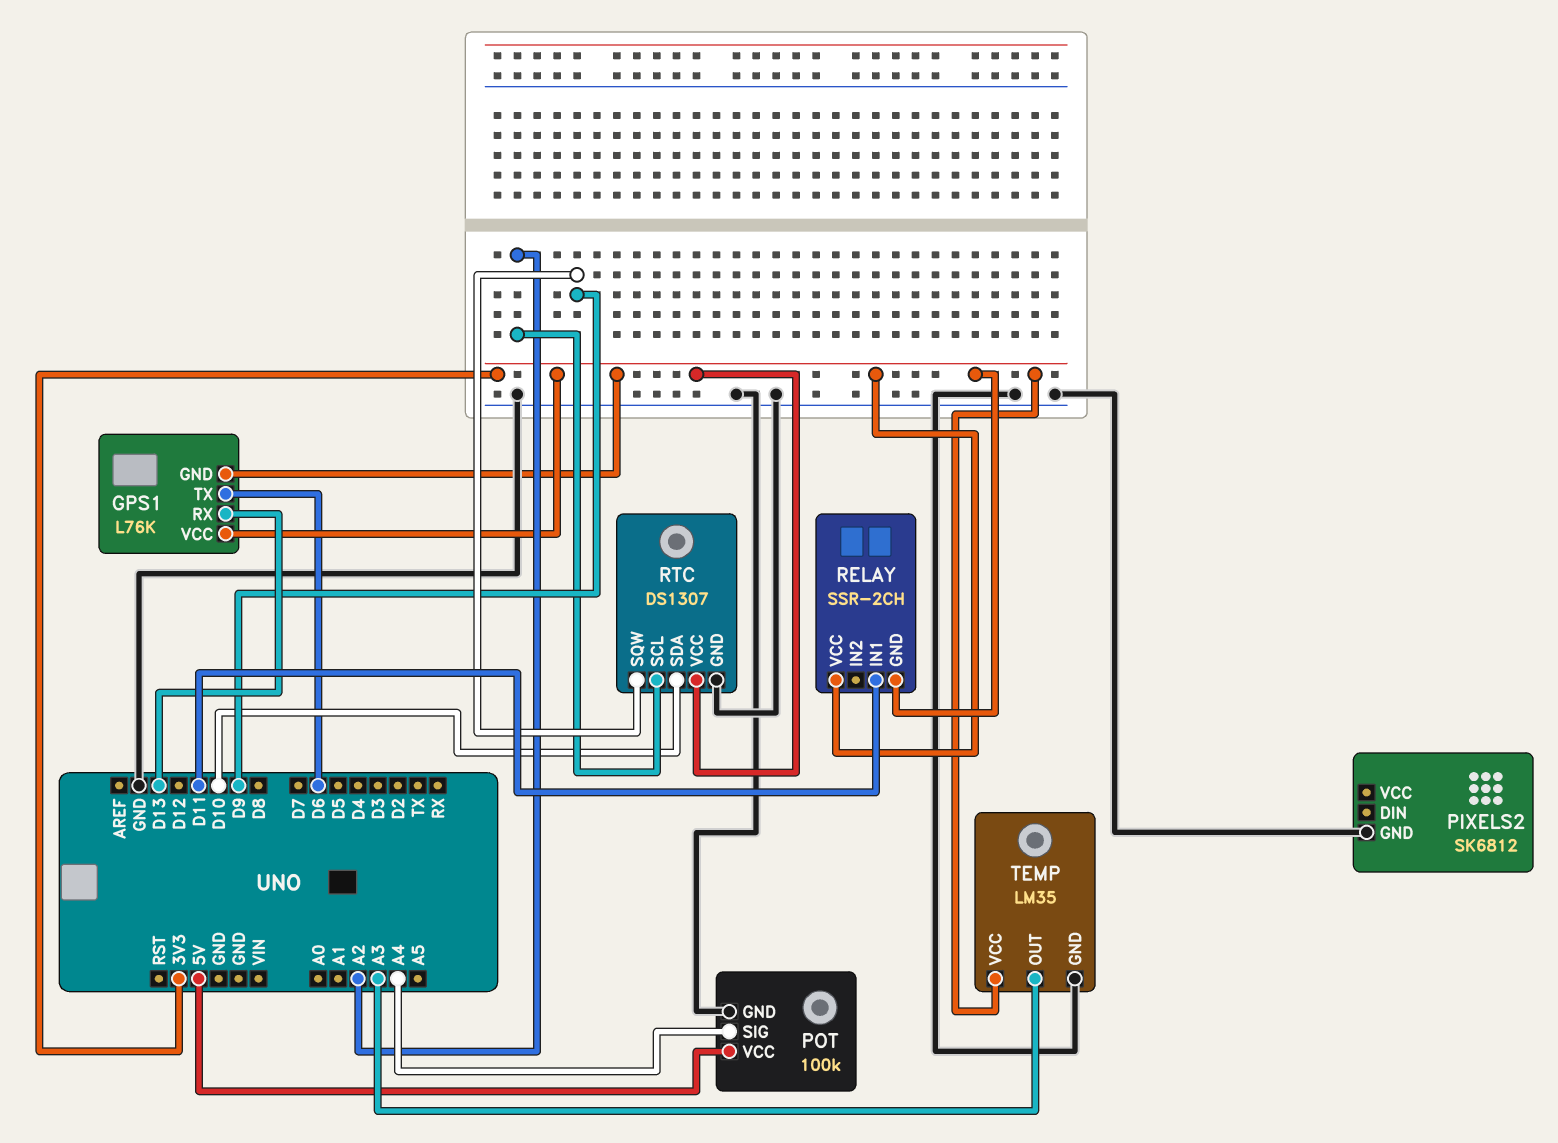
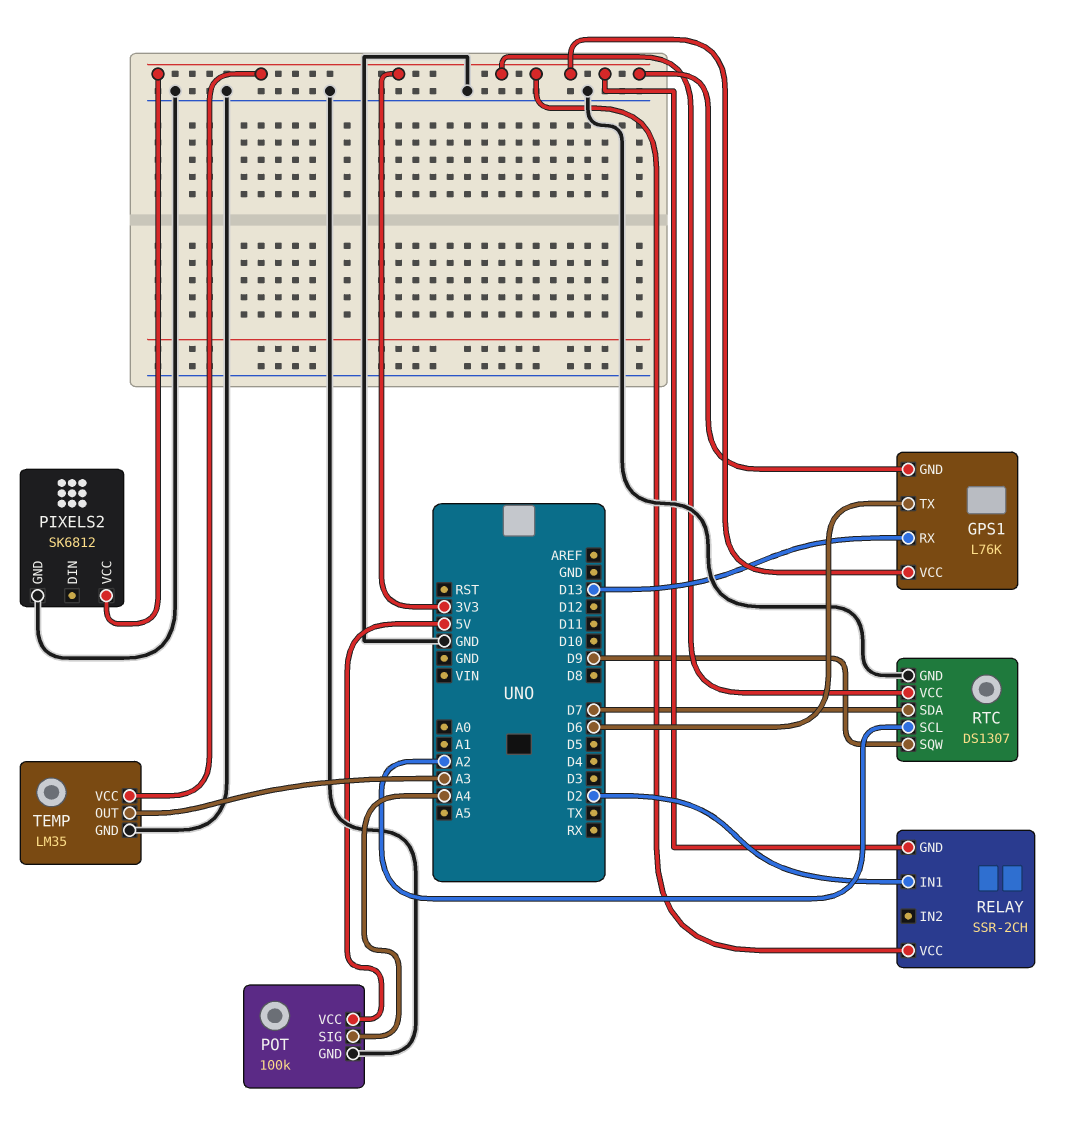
PIXELS2 pin VCC: none -> 3V3
RELAY pin IN1: D11 -> D2
RTC pin SDA: D10 -> D7

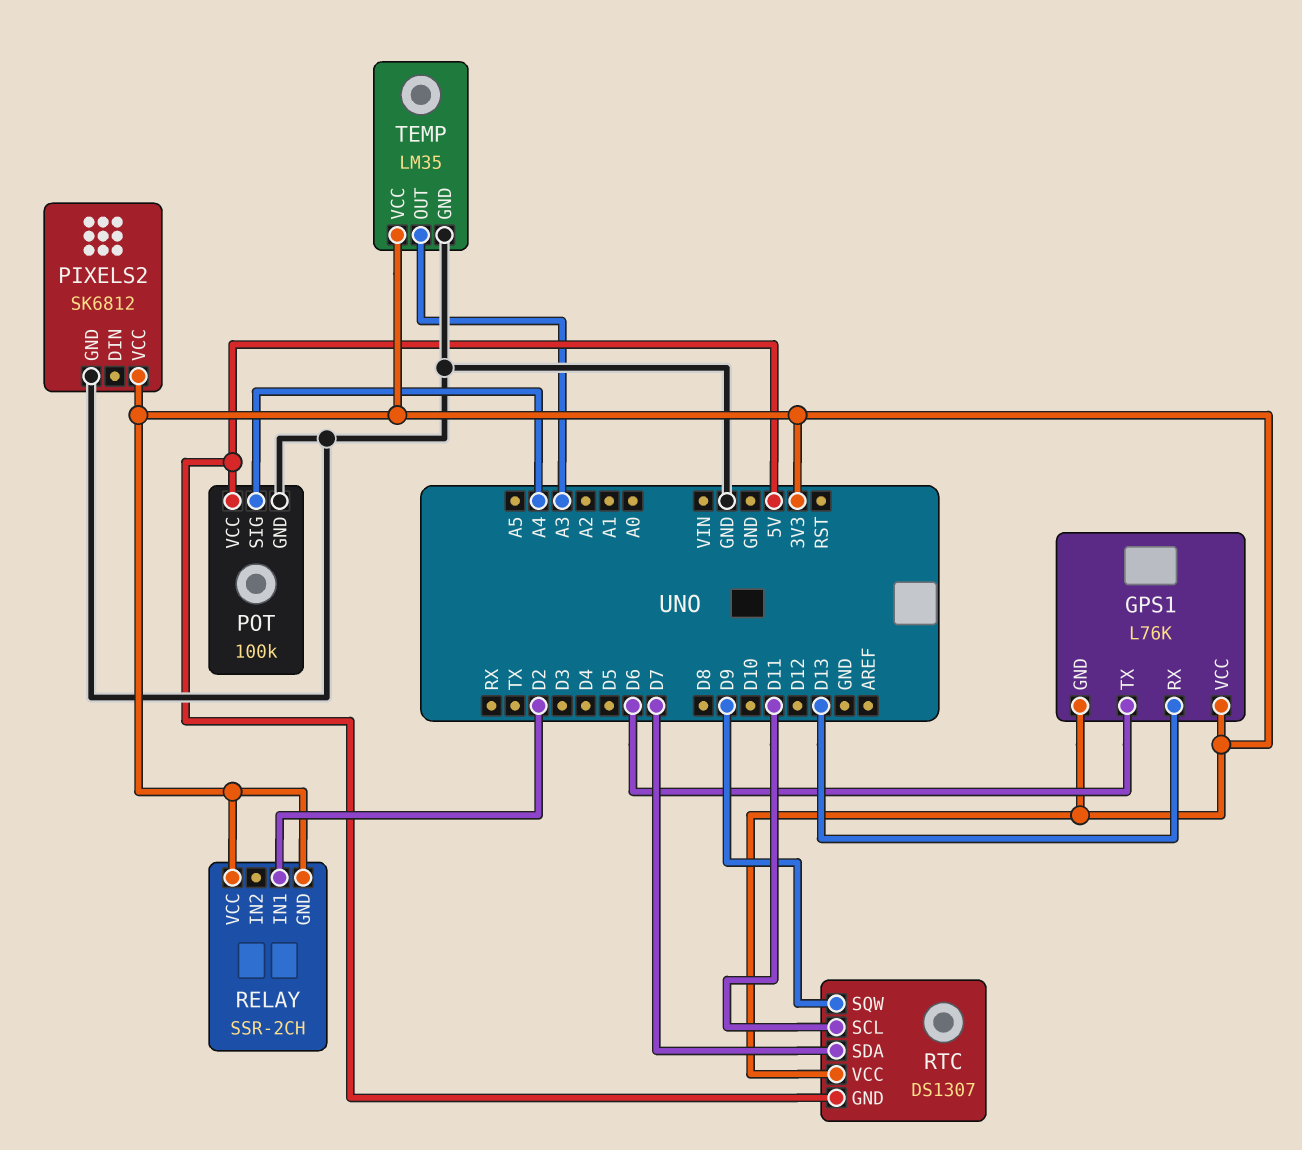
RTC pin GND: GND -> 5V
RTC pin SCL: A2 -> D11

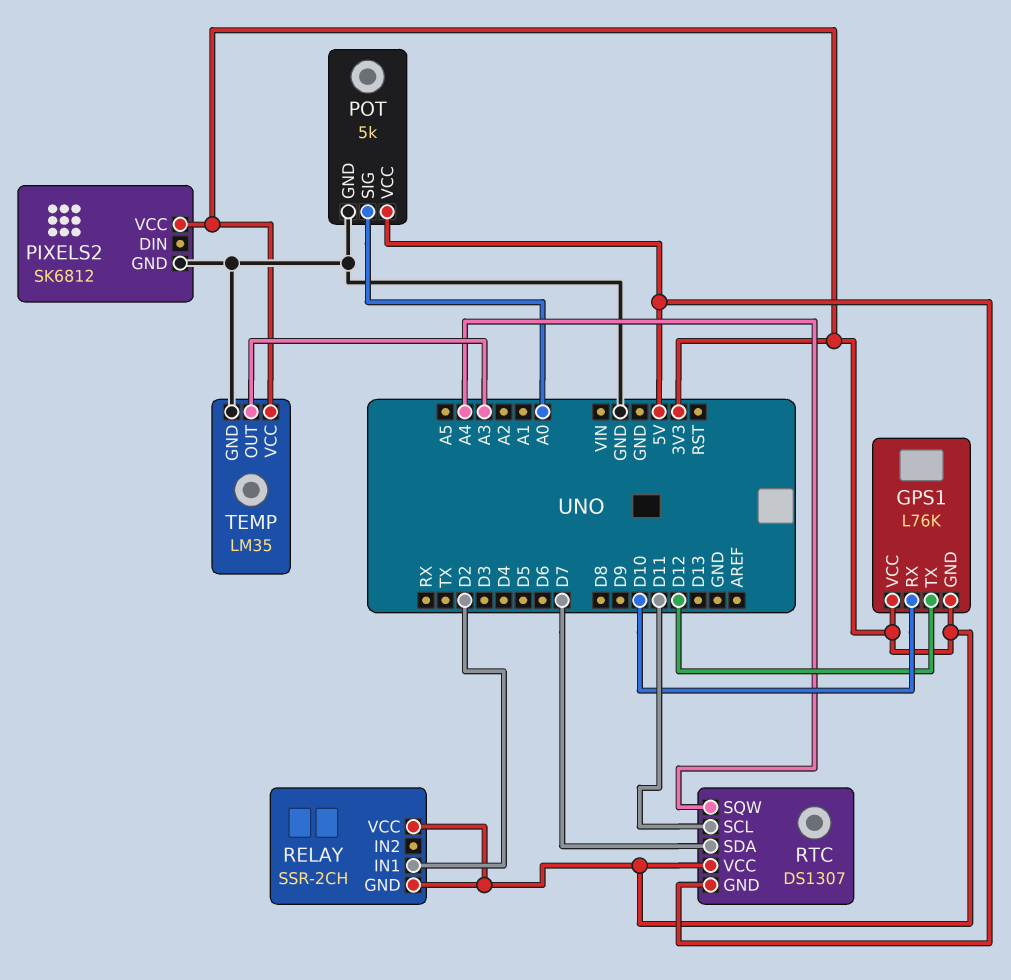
GPS1 pin RX: D13 -> D10
GPS1 pin TX: D6 -> D12
POT: 100k -> 5k
POT pin SIG: A4 -> A0
RTC pin SQW: D9 -> A4

